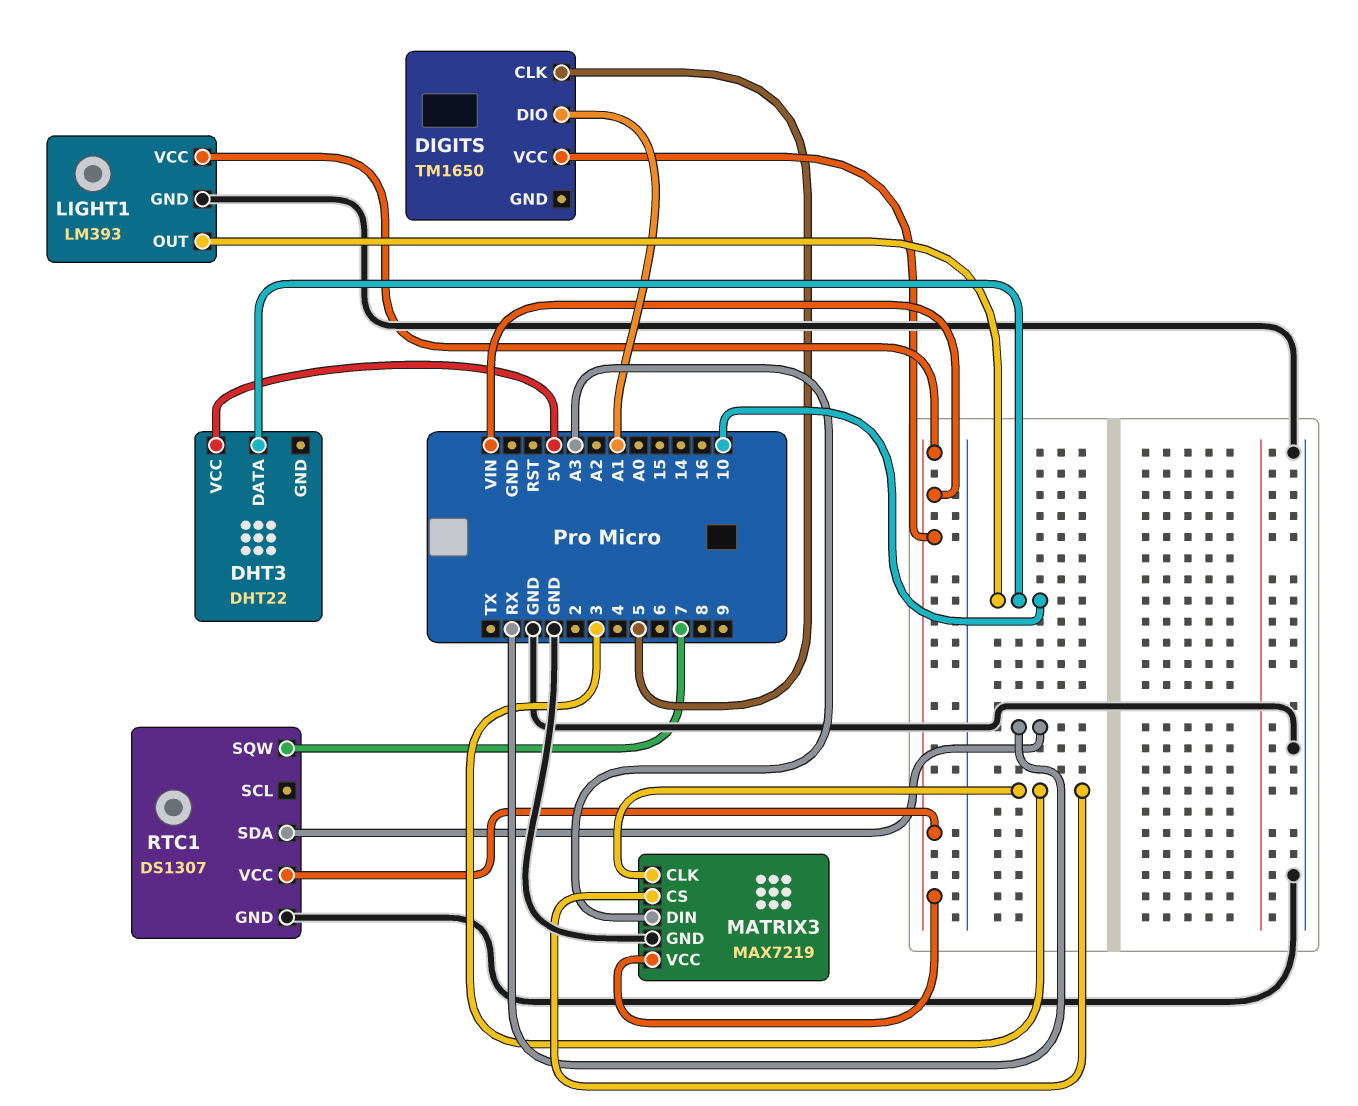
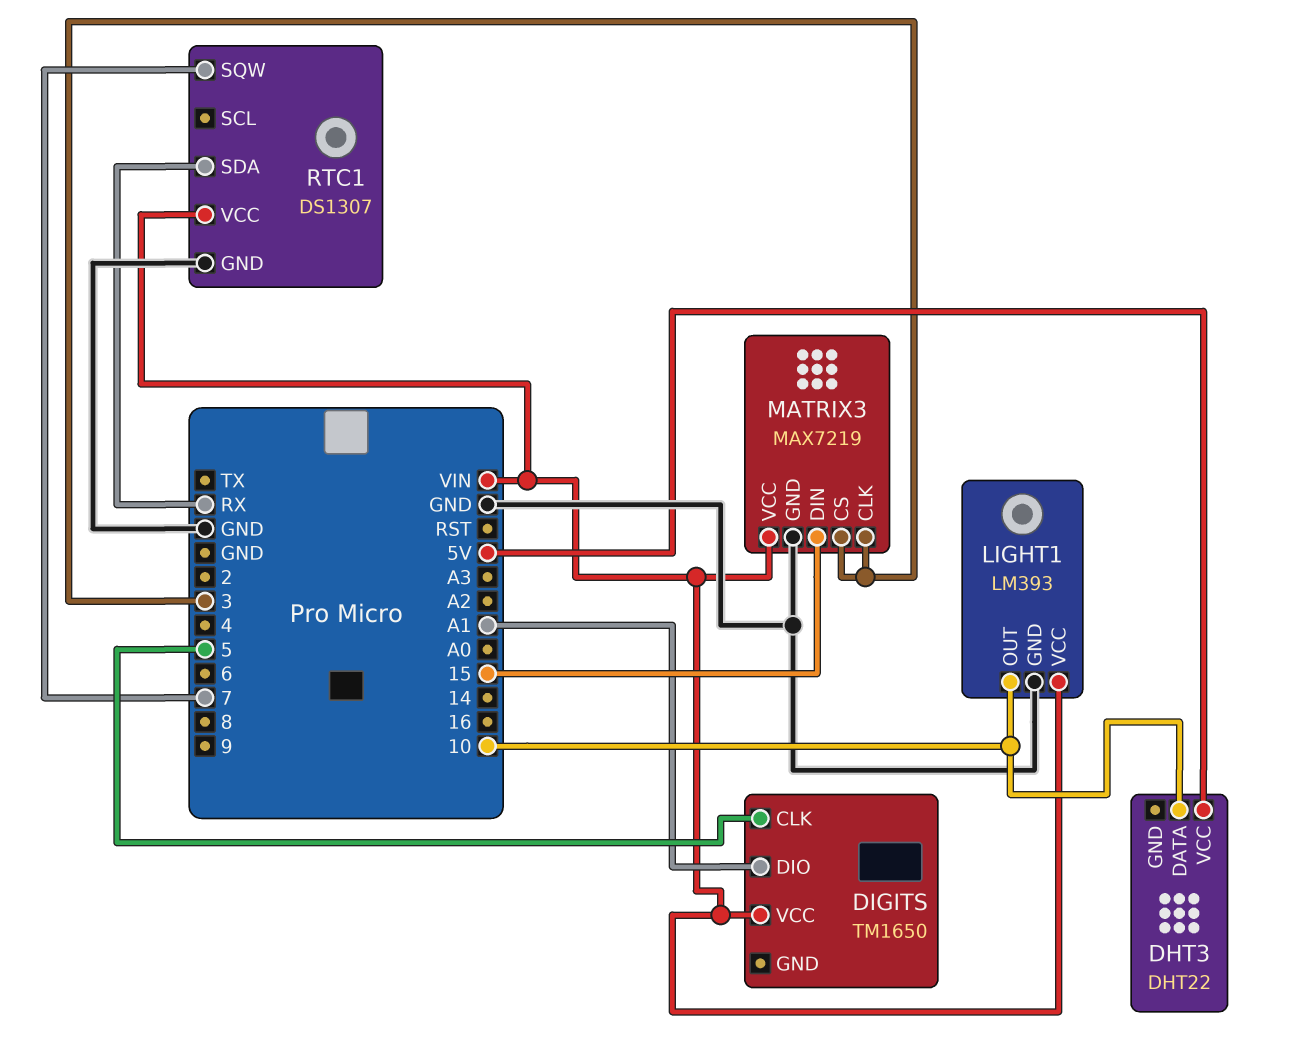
MATRIX3 pin DIN: A3 -> 15

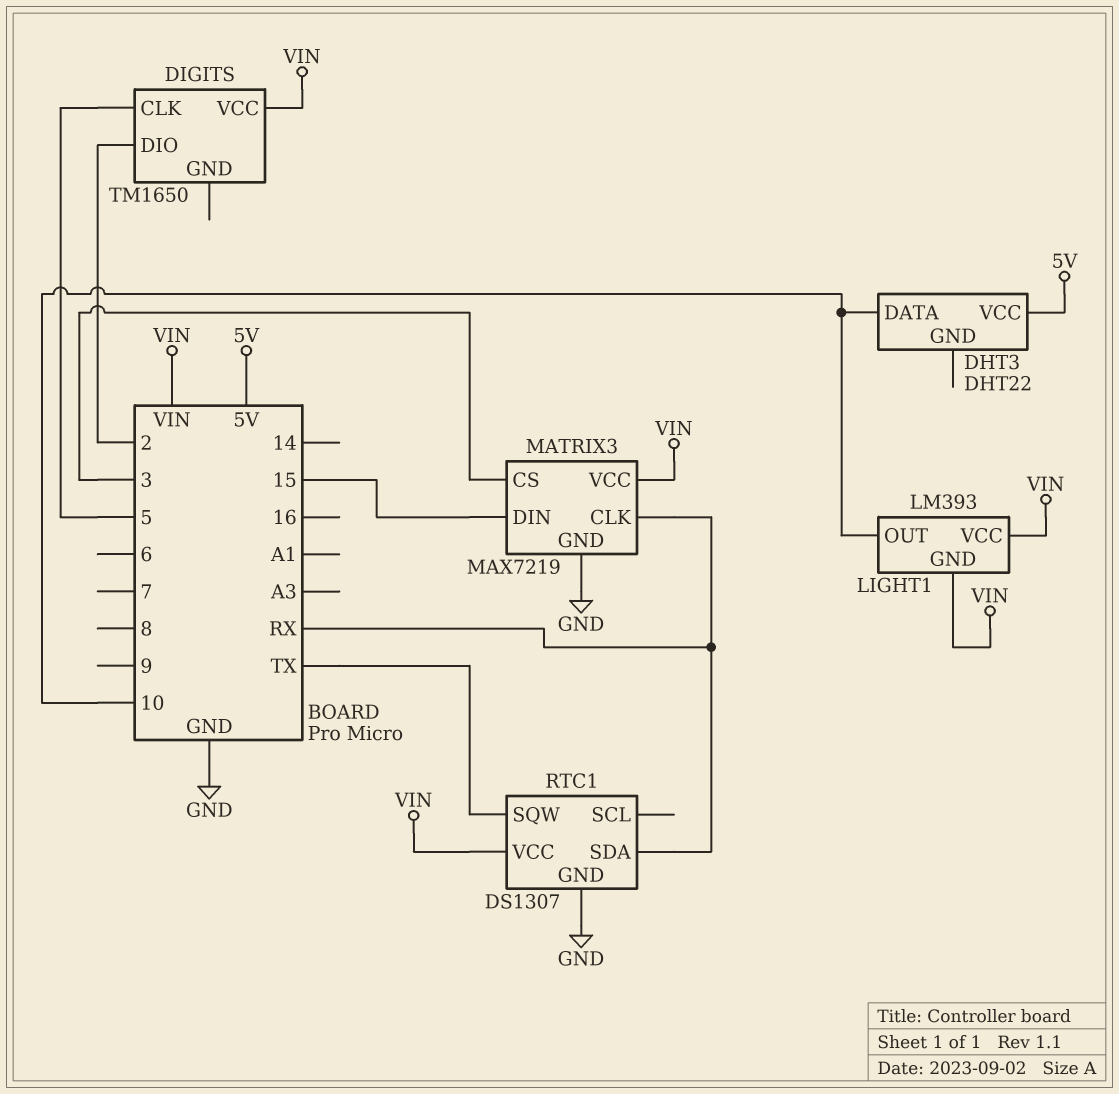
DIGITS pin DIO: A1 -> 2
LIGHT1 pin GND: GND -> VIN
MATRIX3 pin CLK: 3 -> RX
RTC1 pin SQW: 7 -> TX

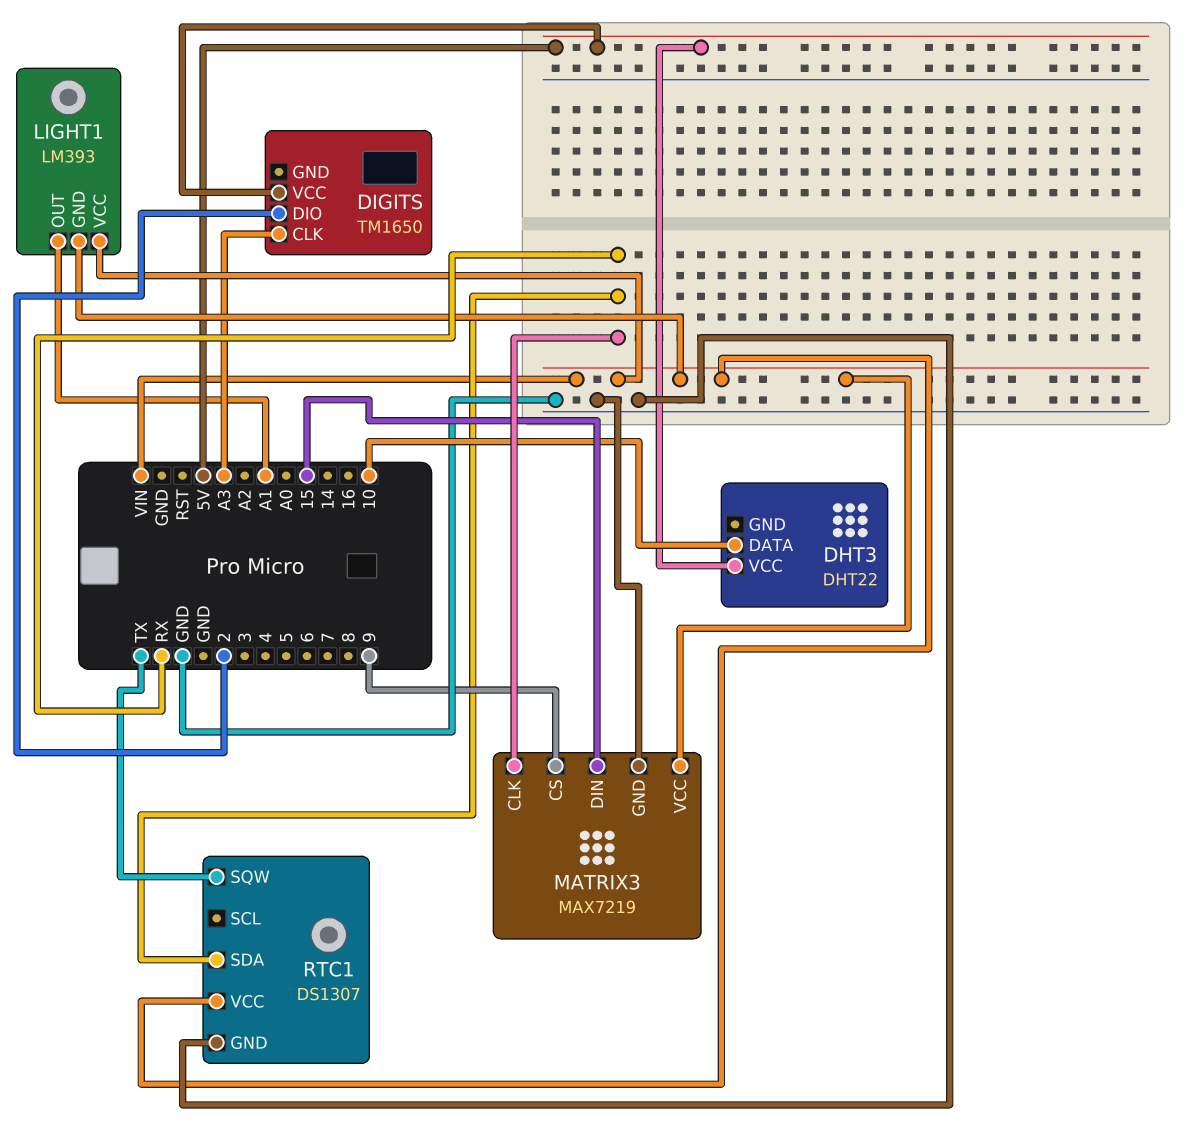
DIGITS pin CLK: 5 -> A3
DIGITS pin VCC: VIN -> 5V
LIGHT1 pin OUT: 10 -> A1
MATRIX3 pin CS: 3 -> 9

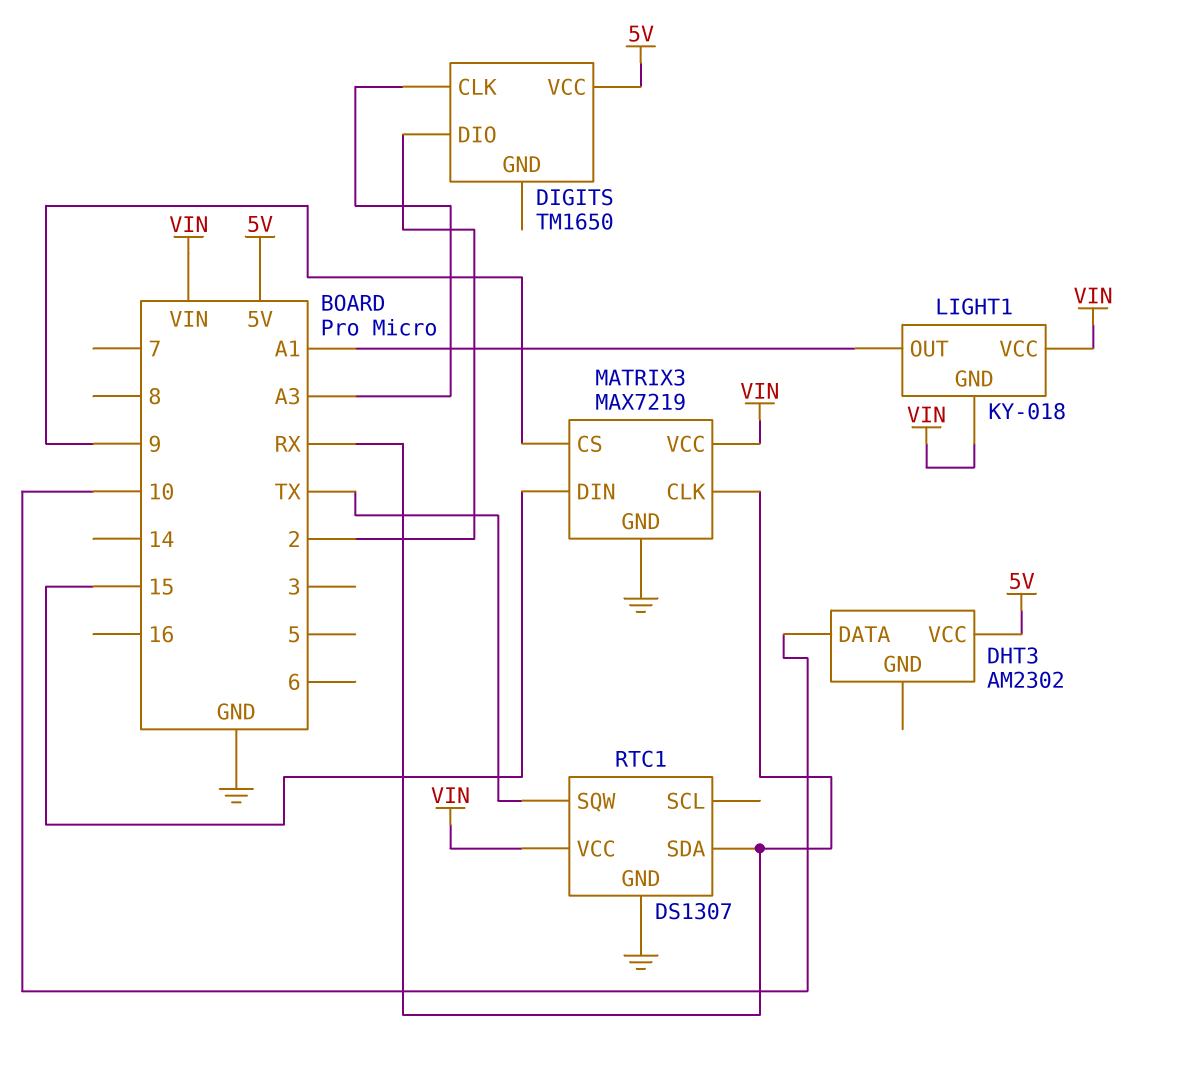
DHT3: DHT22 -> AM2302
LIGHT1: LM393 -> KY-018

